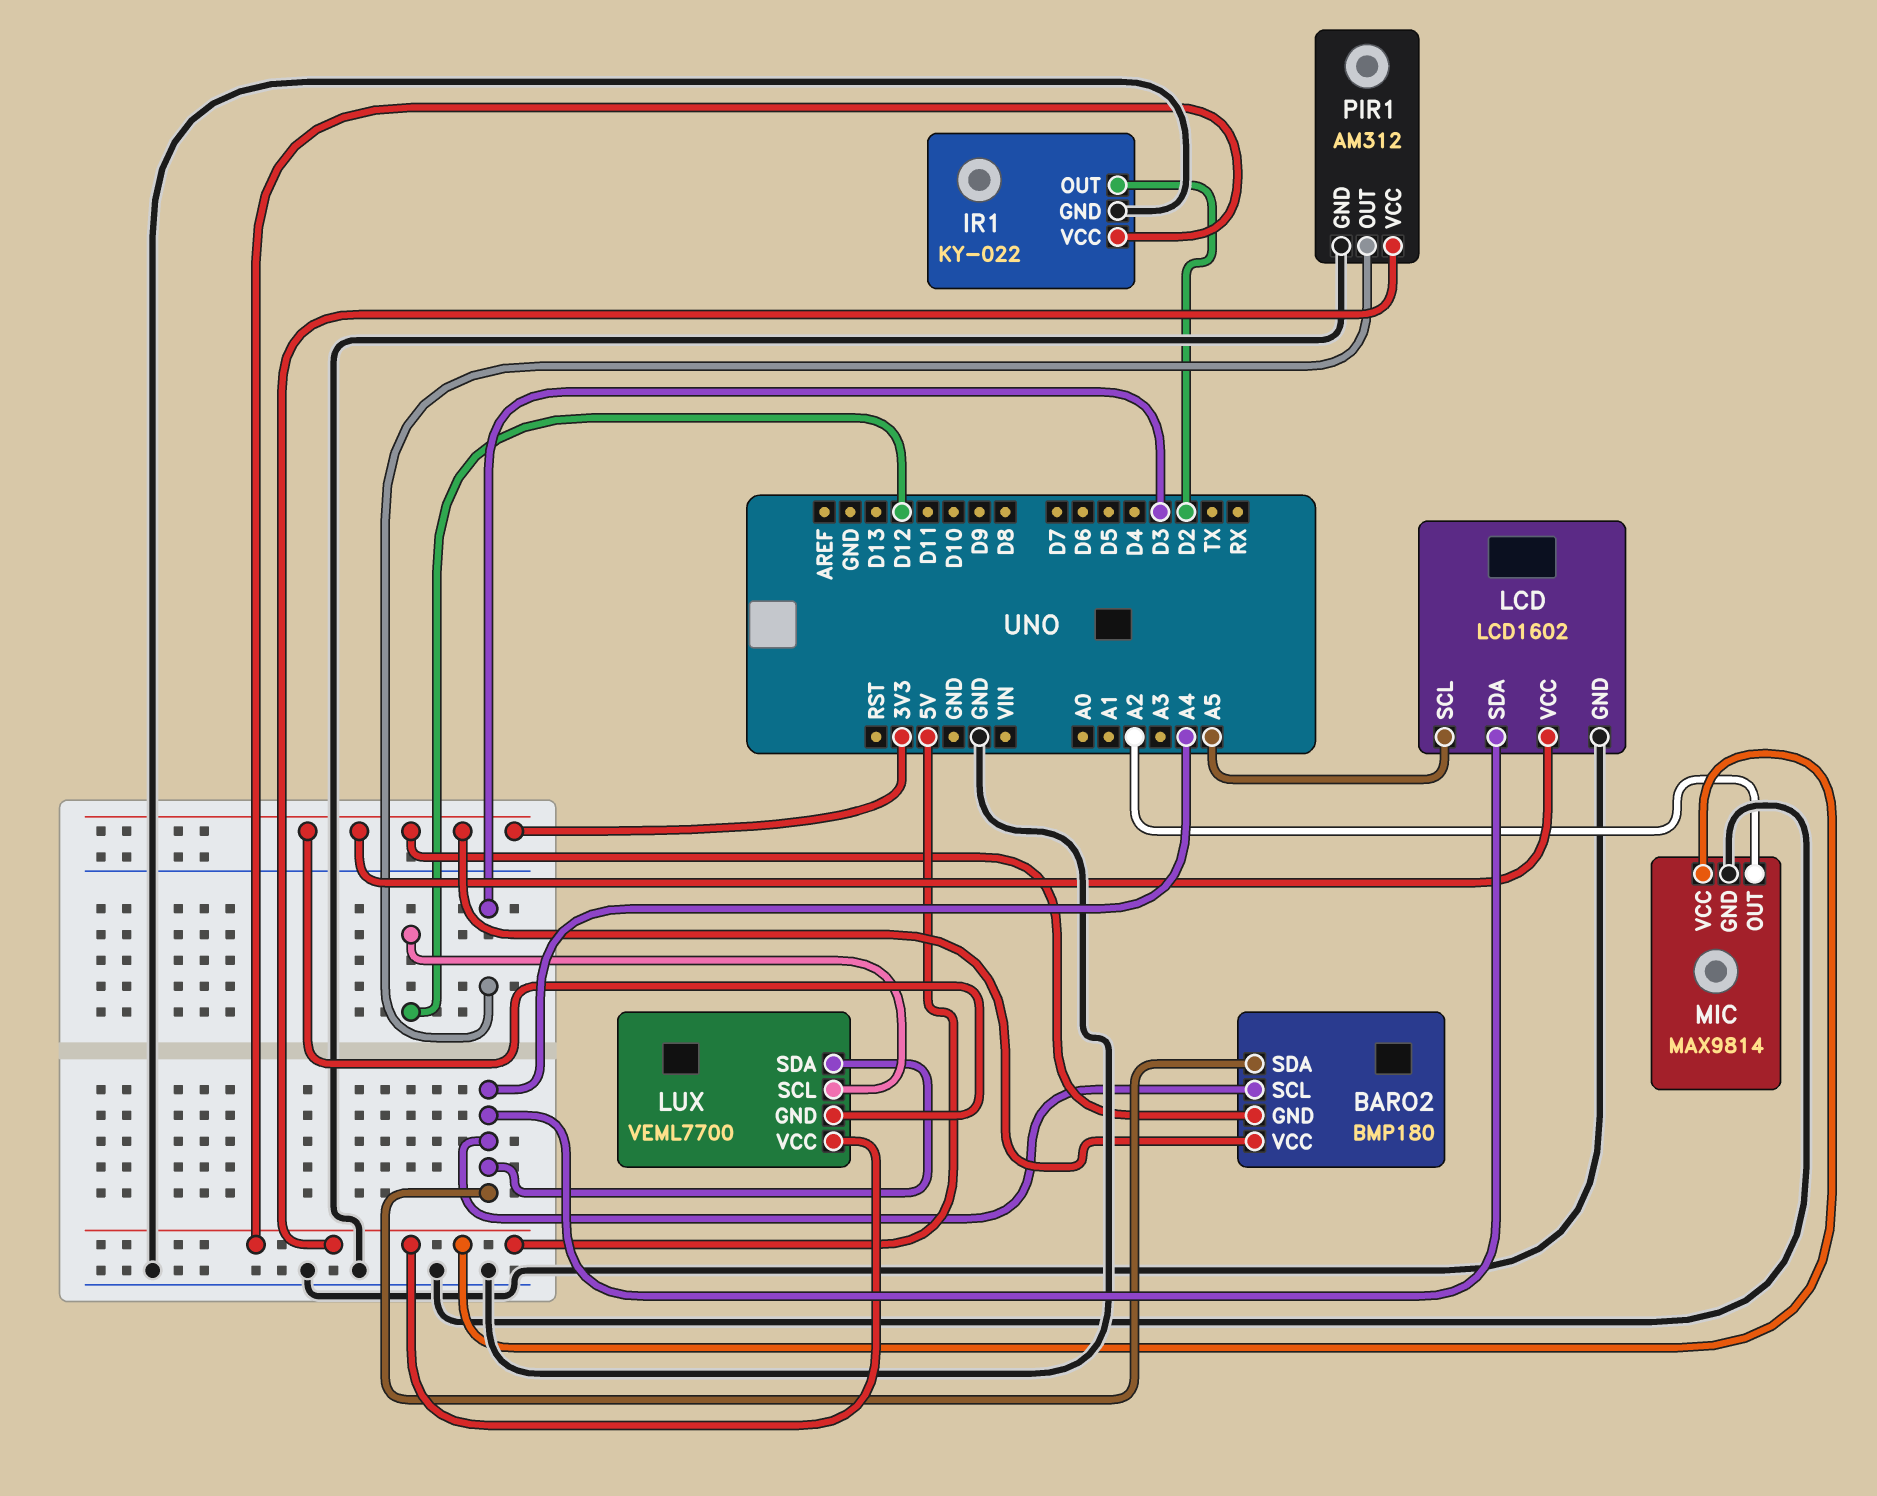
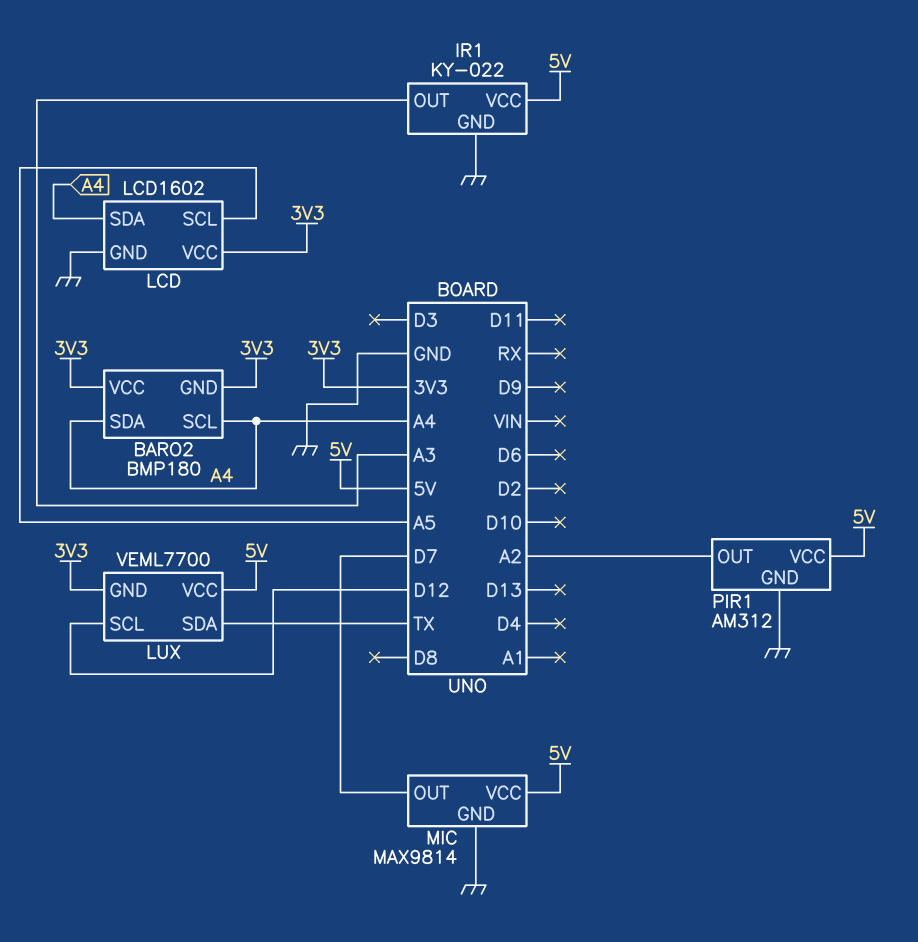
IR1 pin OUT: D2 -> A3
LUX pin SDA: A4 -> TX
MIC pin OUT: A2 -> D7
PIR1 pin OUT: D3 -> A2

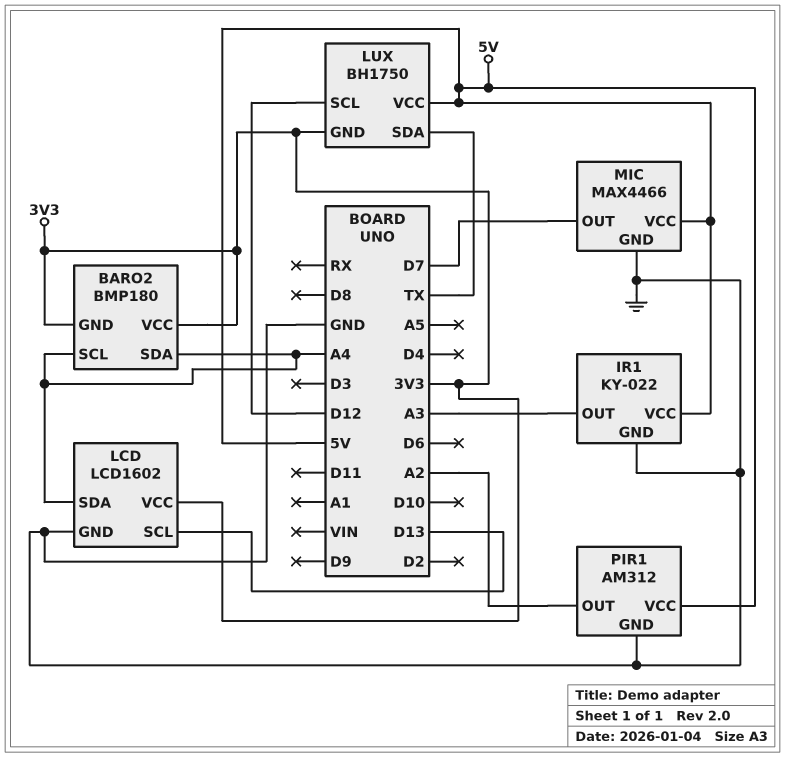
LCD pin SCL: A5 -> D13
LUX: VEML7700 -> BH1750
MIC: MAX9814 -> MAX4466

